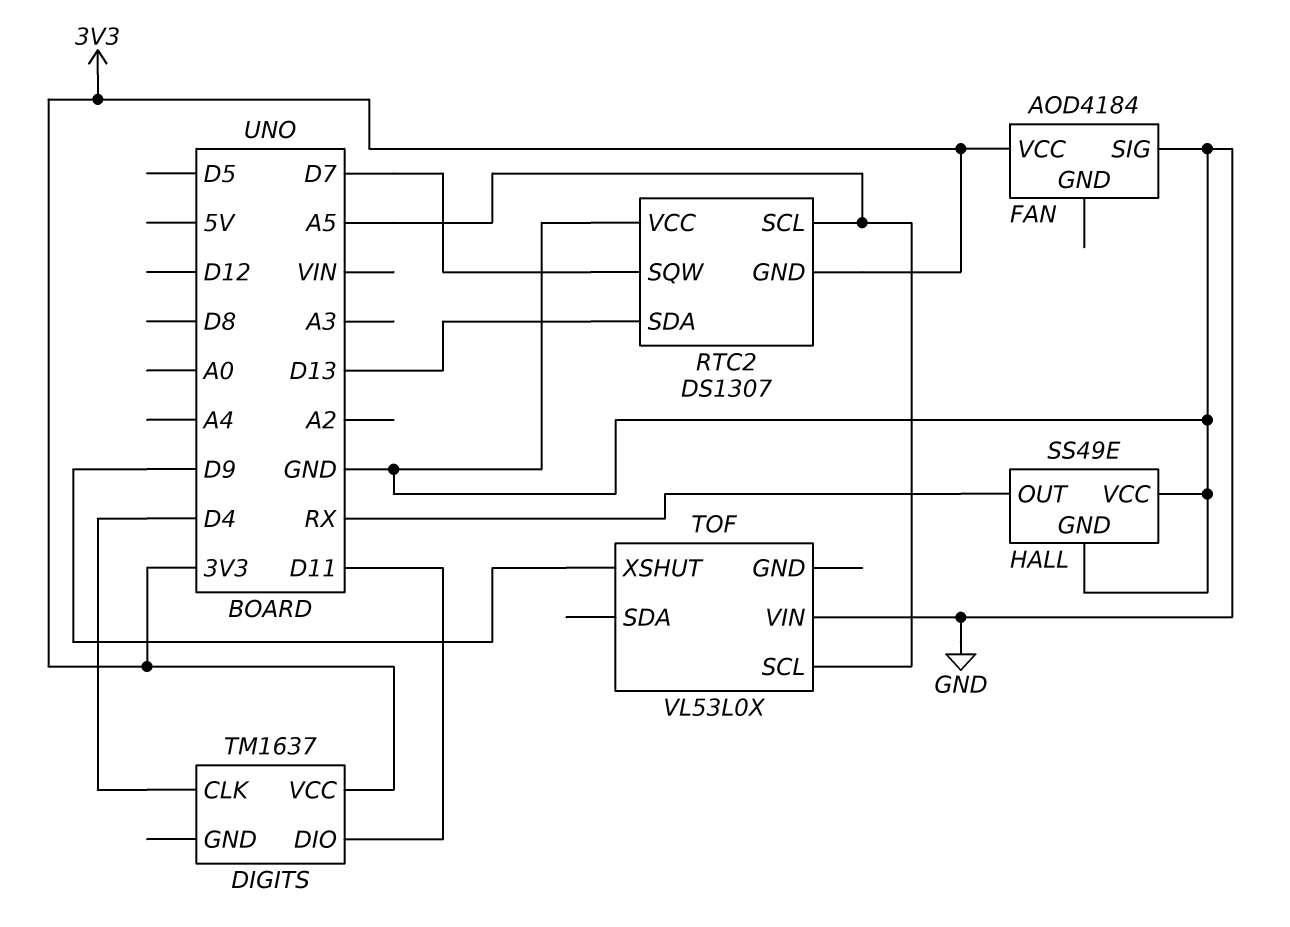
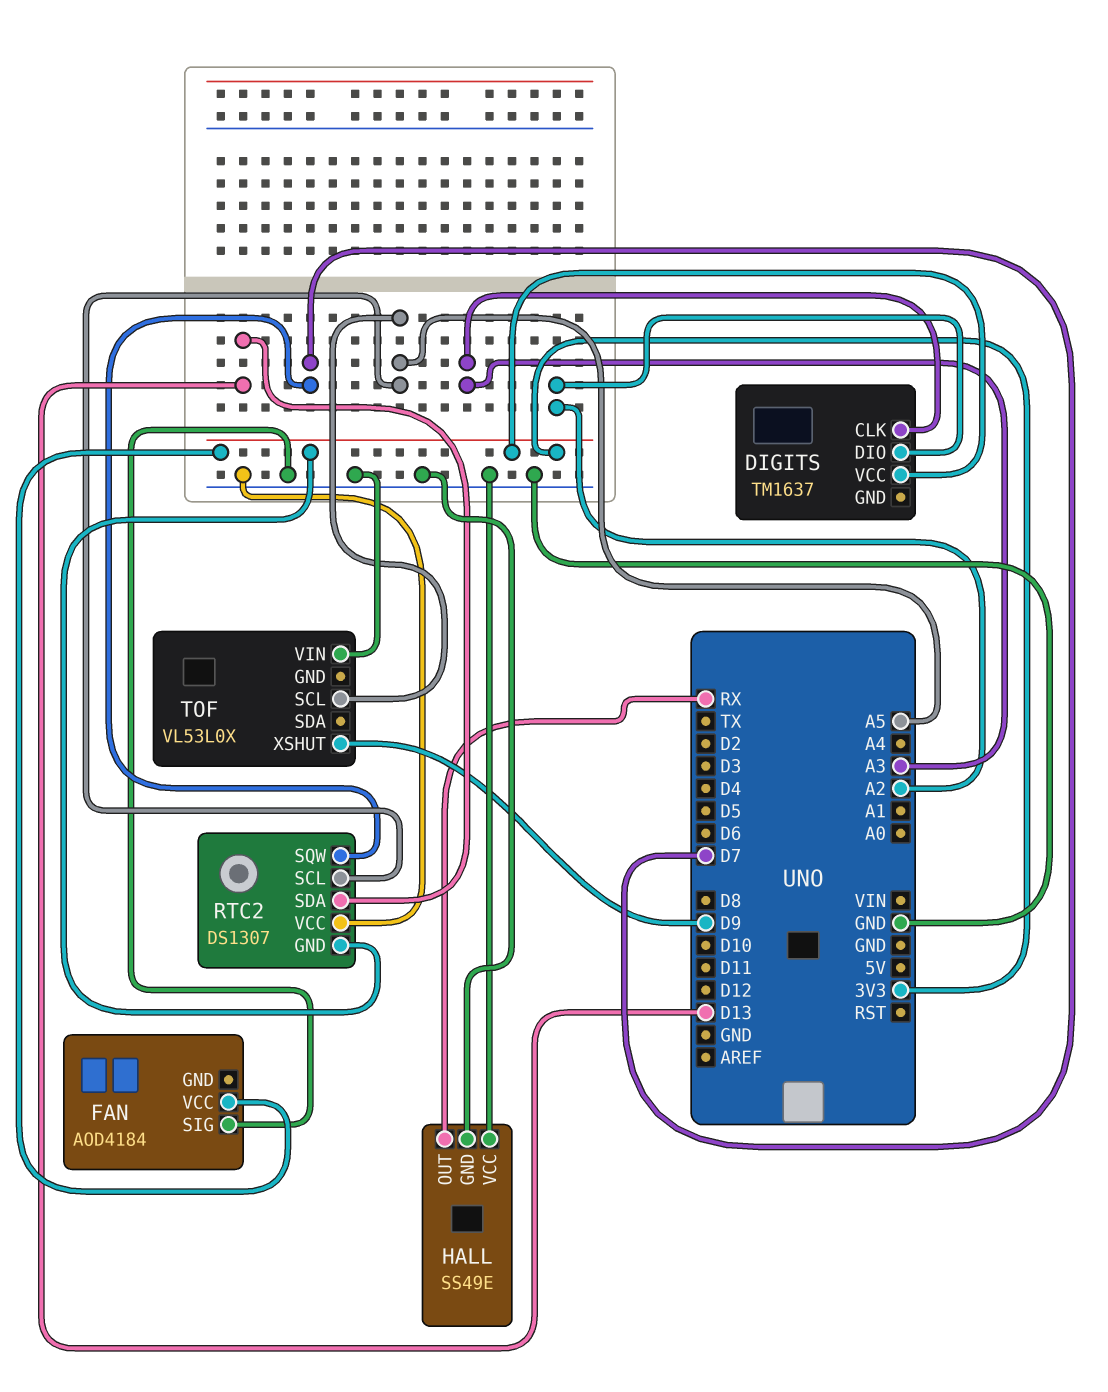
DIGITS pin CLK: D4 -> A3
DIGITS pin DIO: D11 -> A2

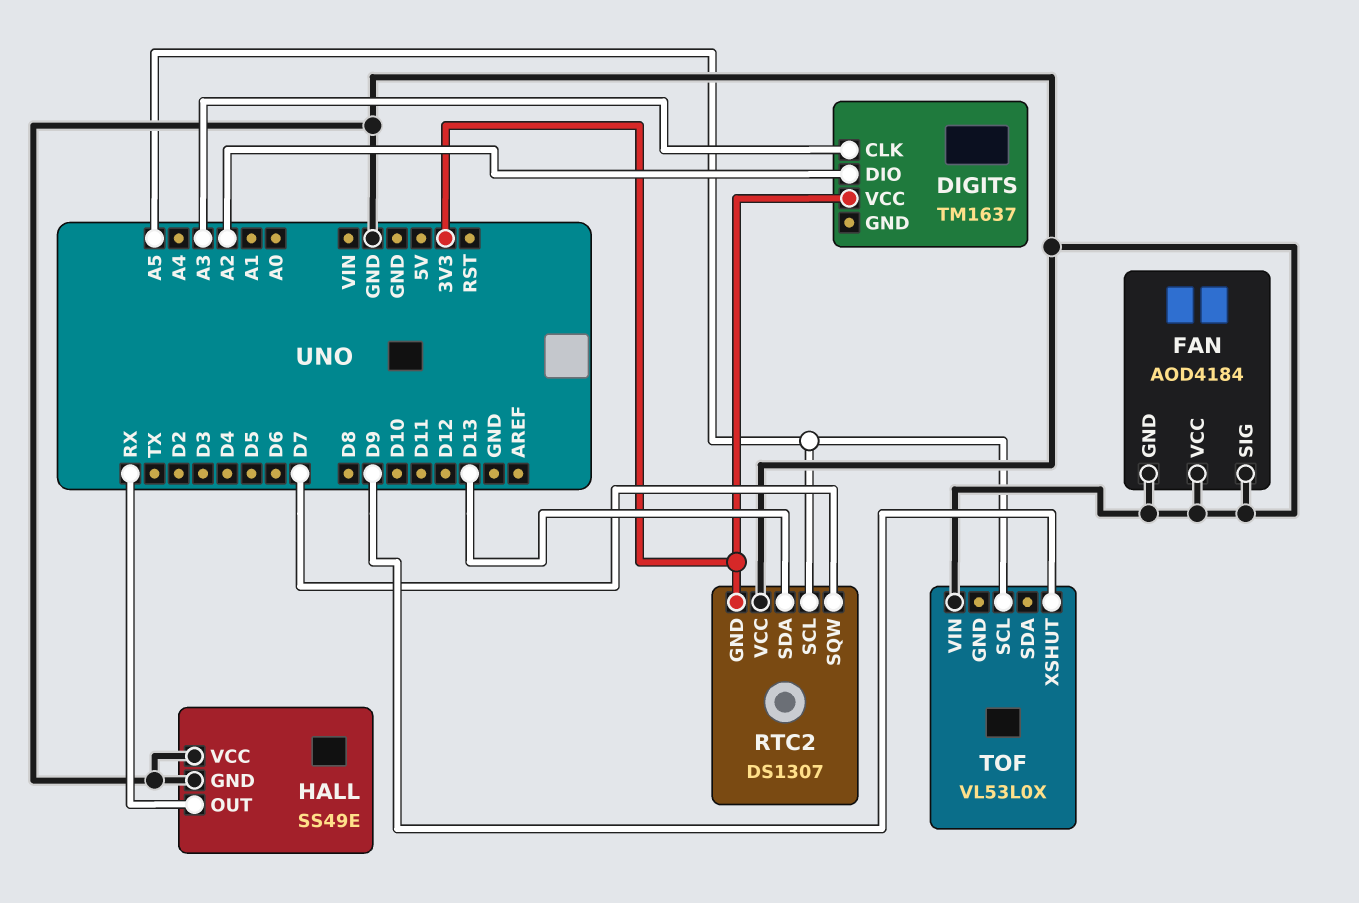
FAN pin GND: none -> GND
FAN pin VCC: 3V3 -> GND

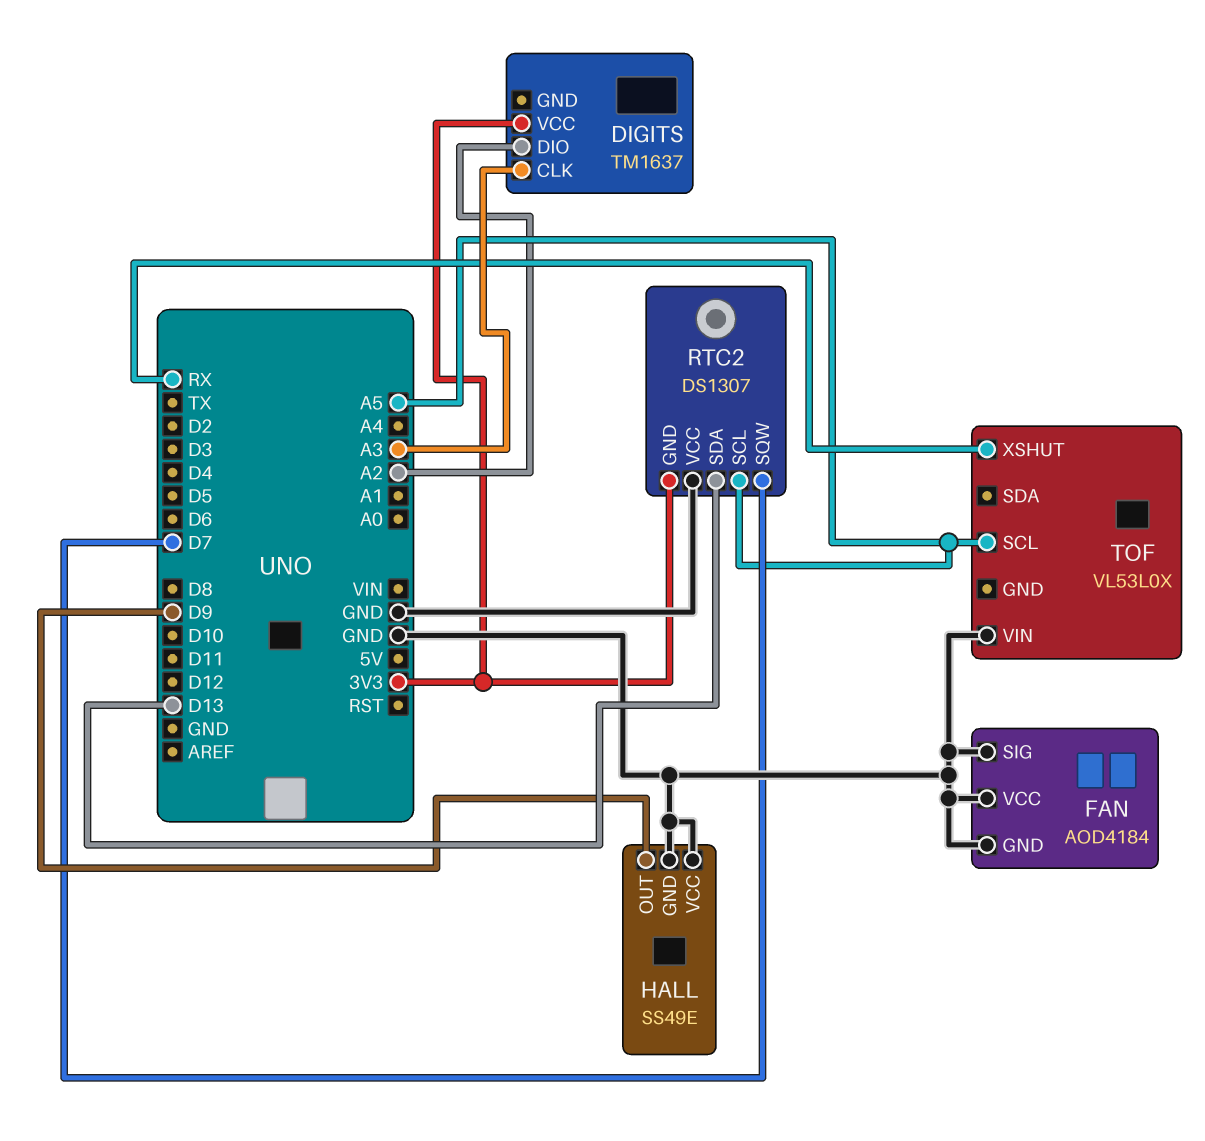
HALL pin OUT: RX -> D9
TOF pin XSHUT: D9 -> RX

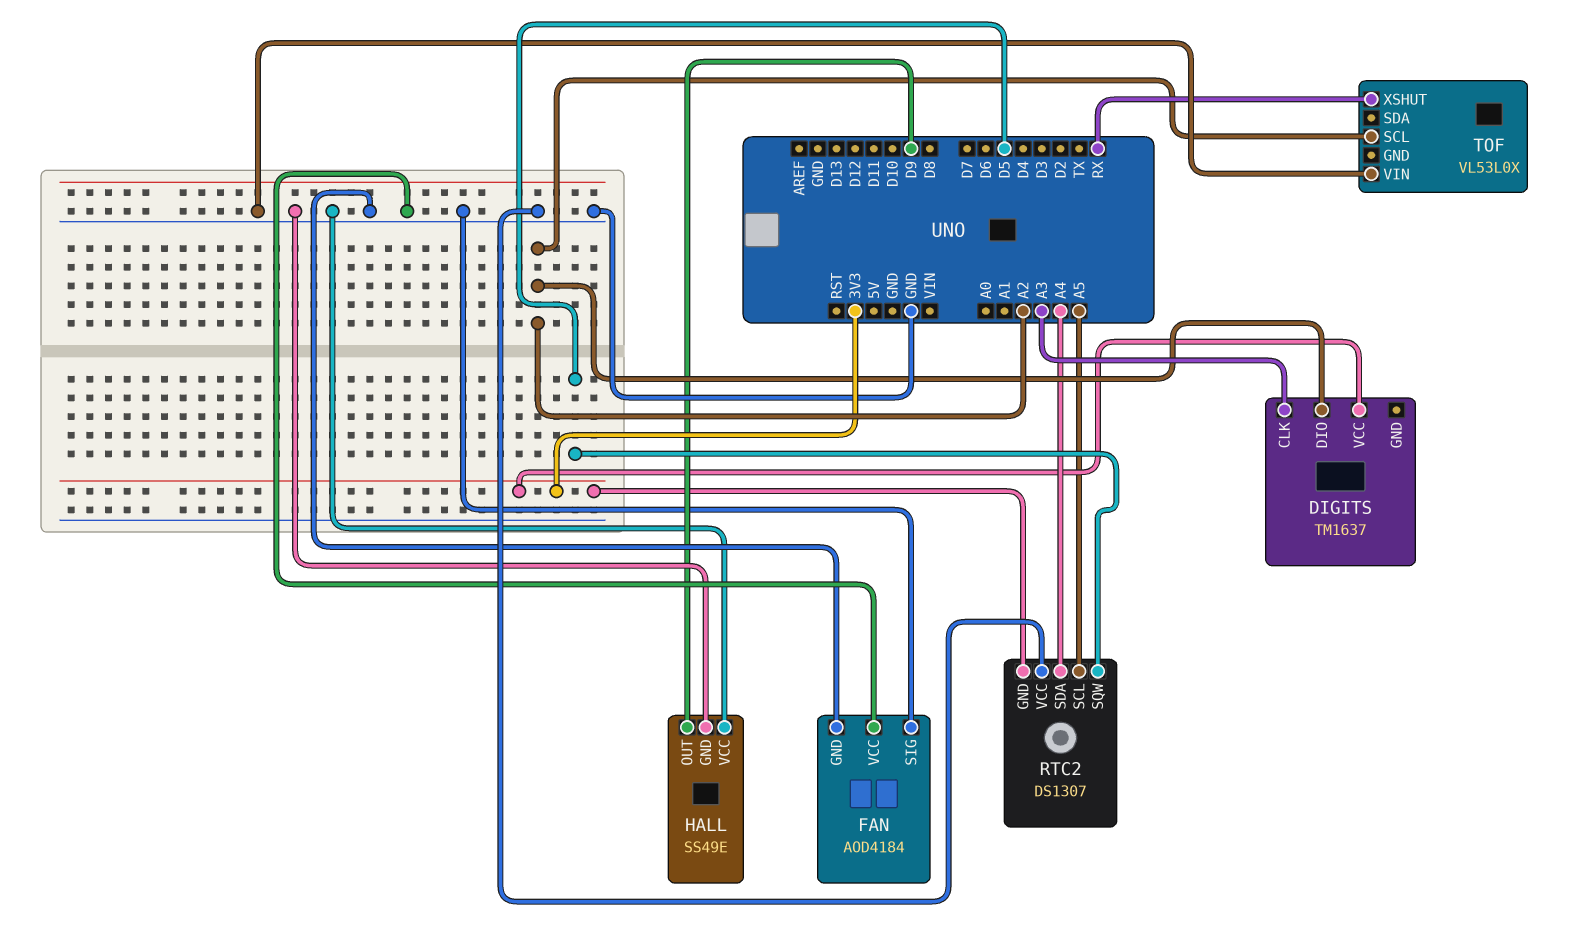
RTC2 pin SDA: D13 -> A4
RTC2 pin SQW: D7 -> D5
TOF pin SCL: A5 -> A2

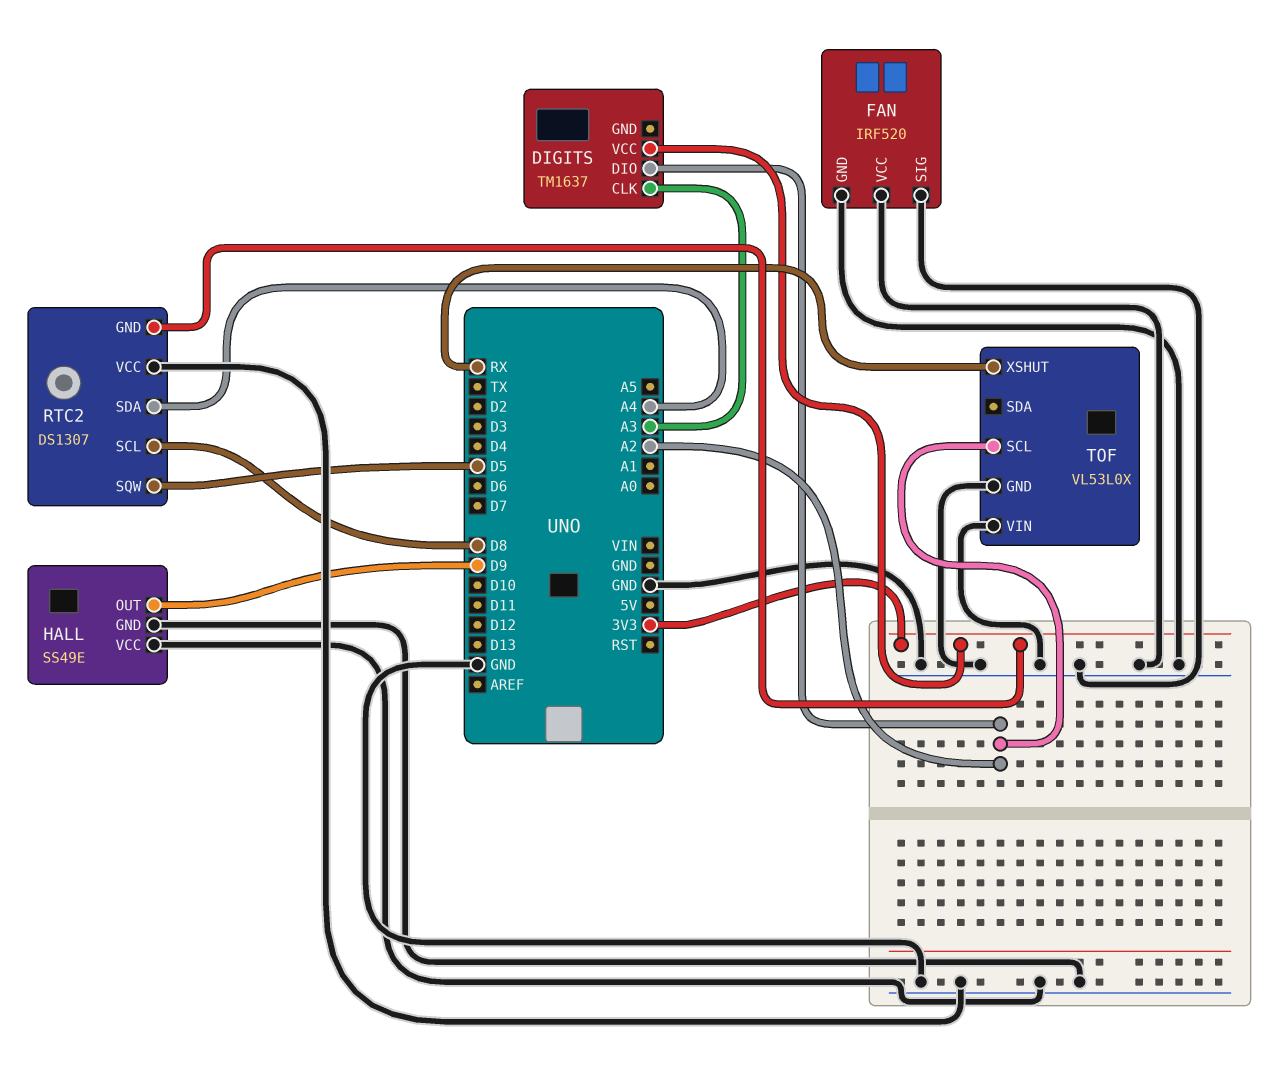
FAN: AOD4184 -> IRF520
RTC2 pin SCL: A5 -> D8
TOF pin GND: none -> GND

